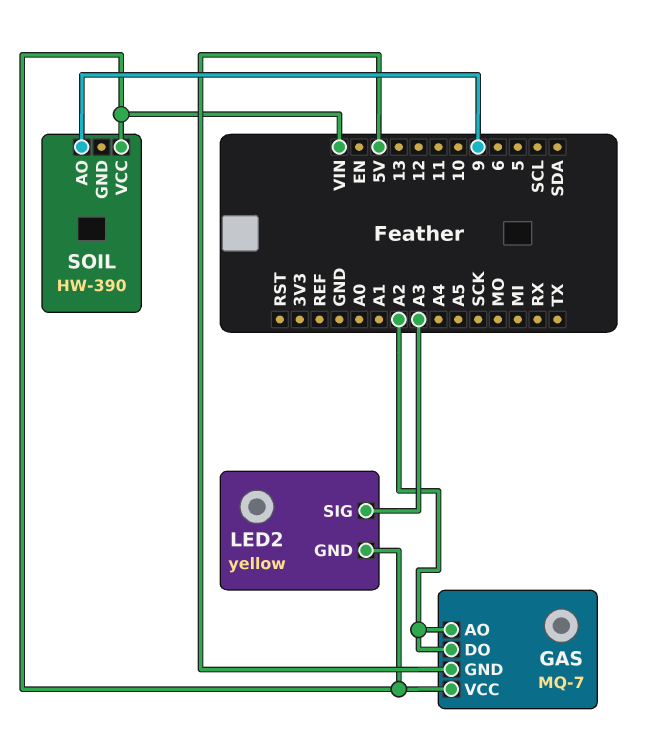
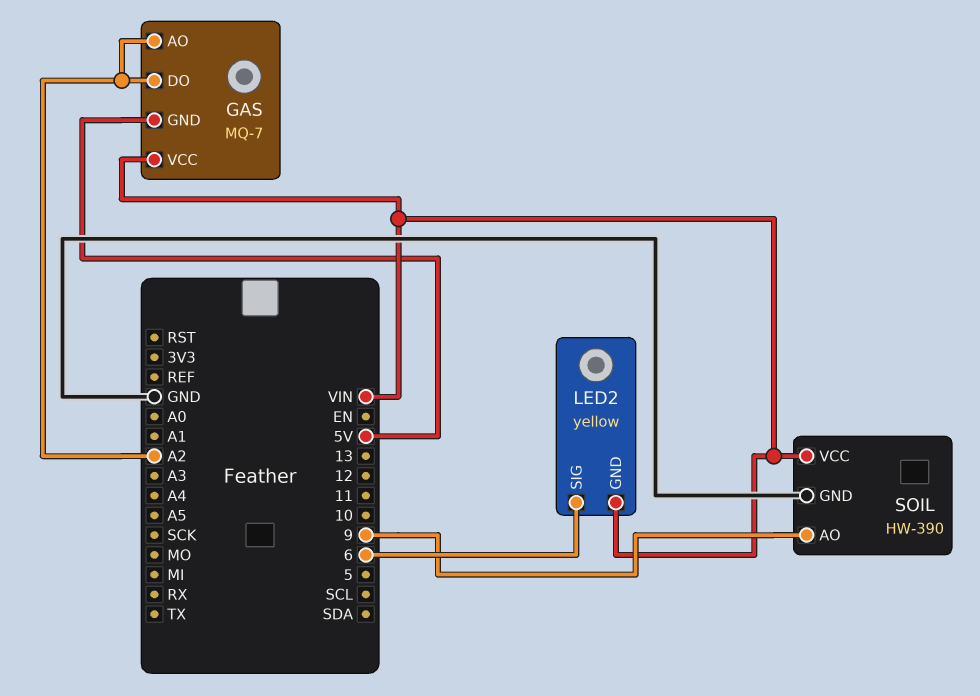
LED2 pin SIG: A3 -> 6
SOIL pin GND: none -> GND

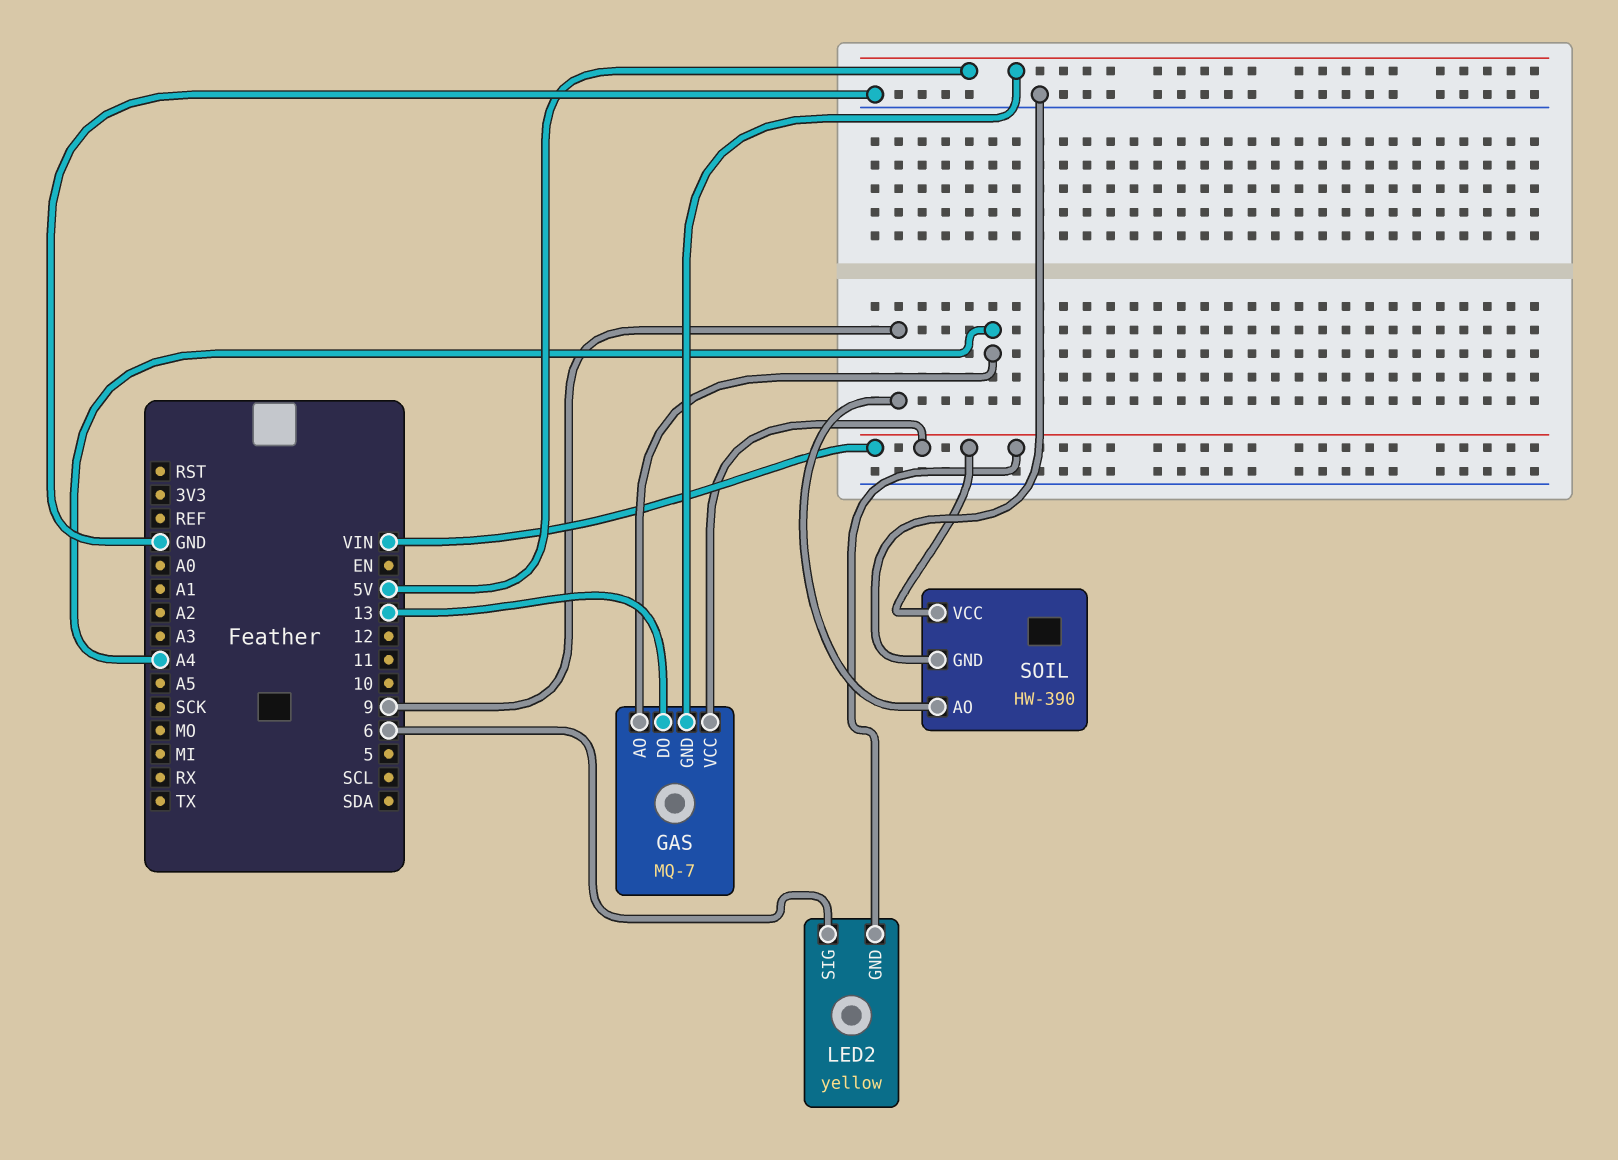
GAS pin AO: A2 -> A4
GAS pin DO: A2 -> 13

